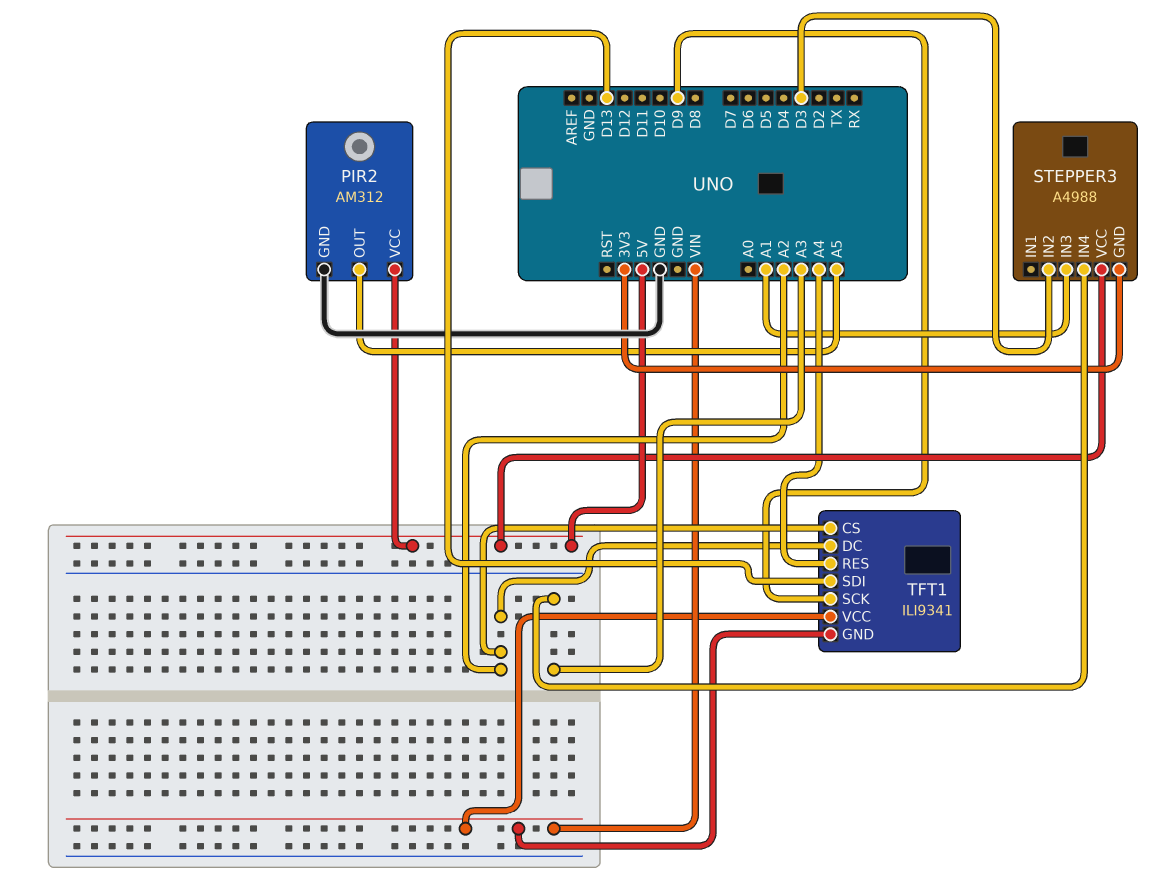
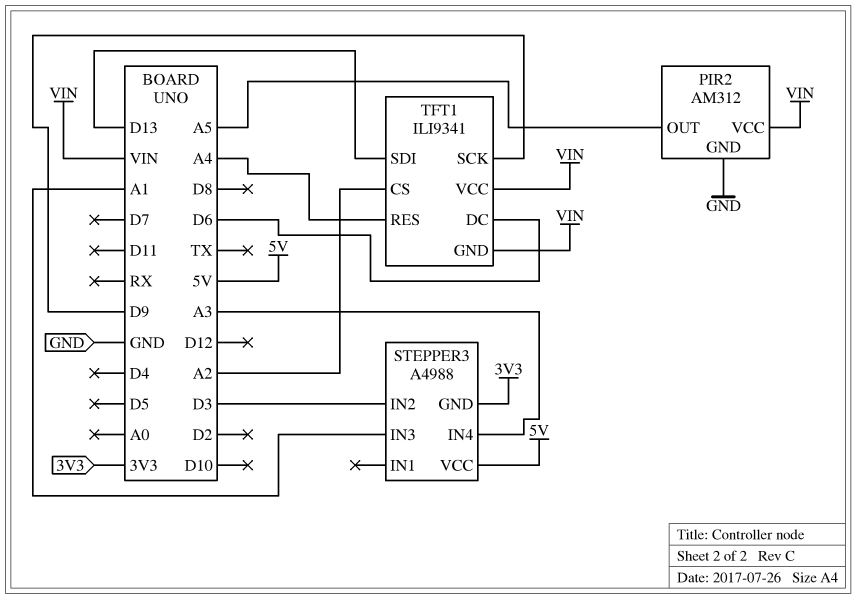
PIR2 pin VCC: 5V -> VIN
TFT1 pin DC: A2 -> D6

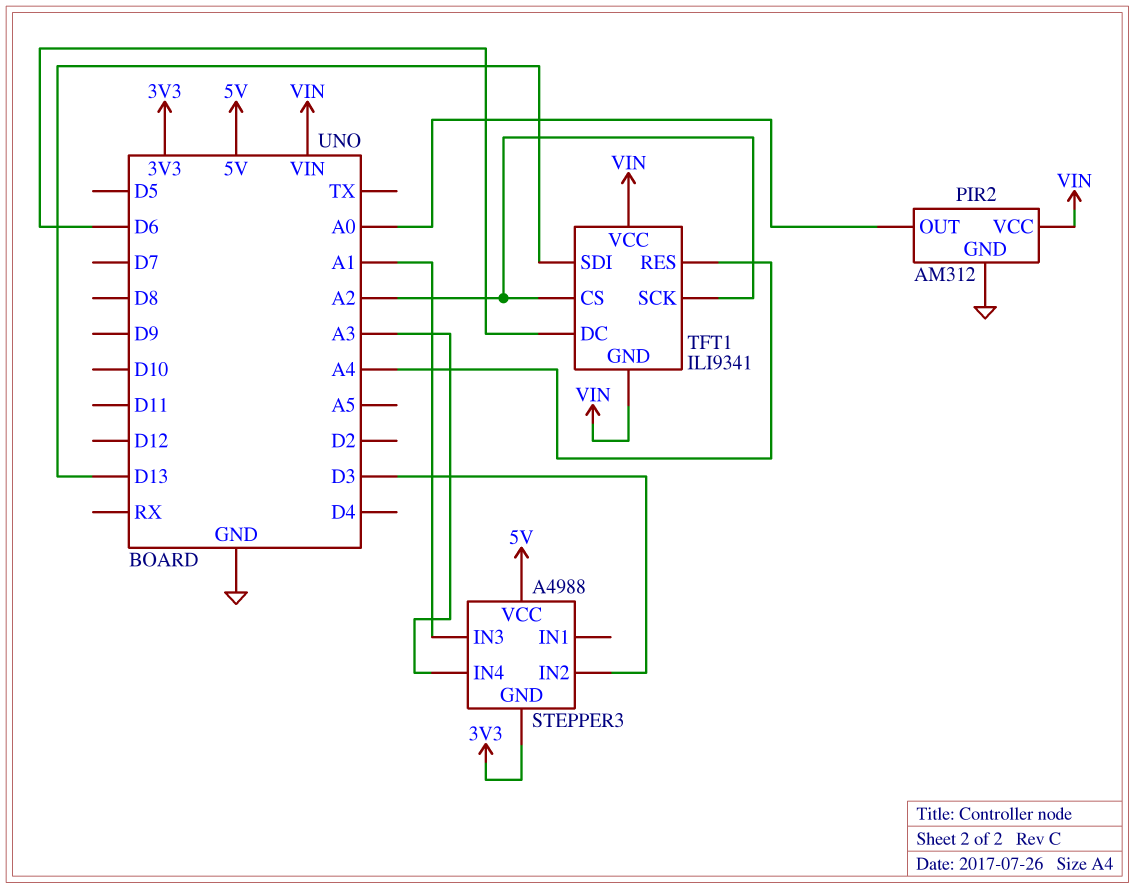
PIR2 pin OUT: A5 -> A0
TFT1 pin SCK: D9 -> A2

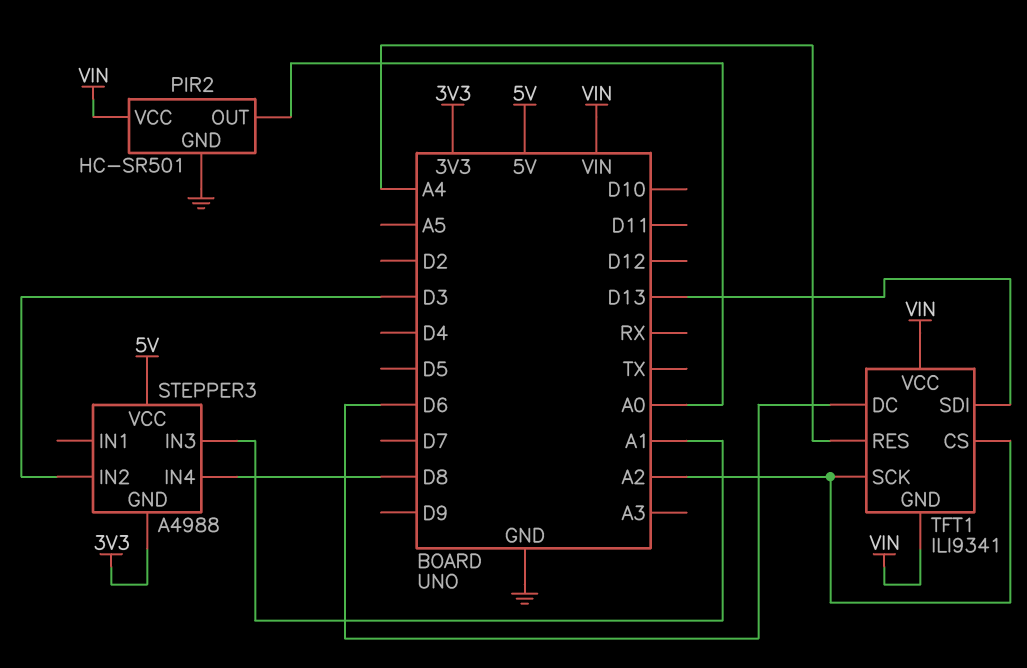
PIR2: AM312 -> HC-SR501
STEPPER3 pin IN4: A3 -> D8

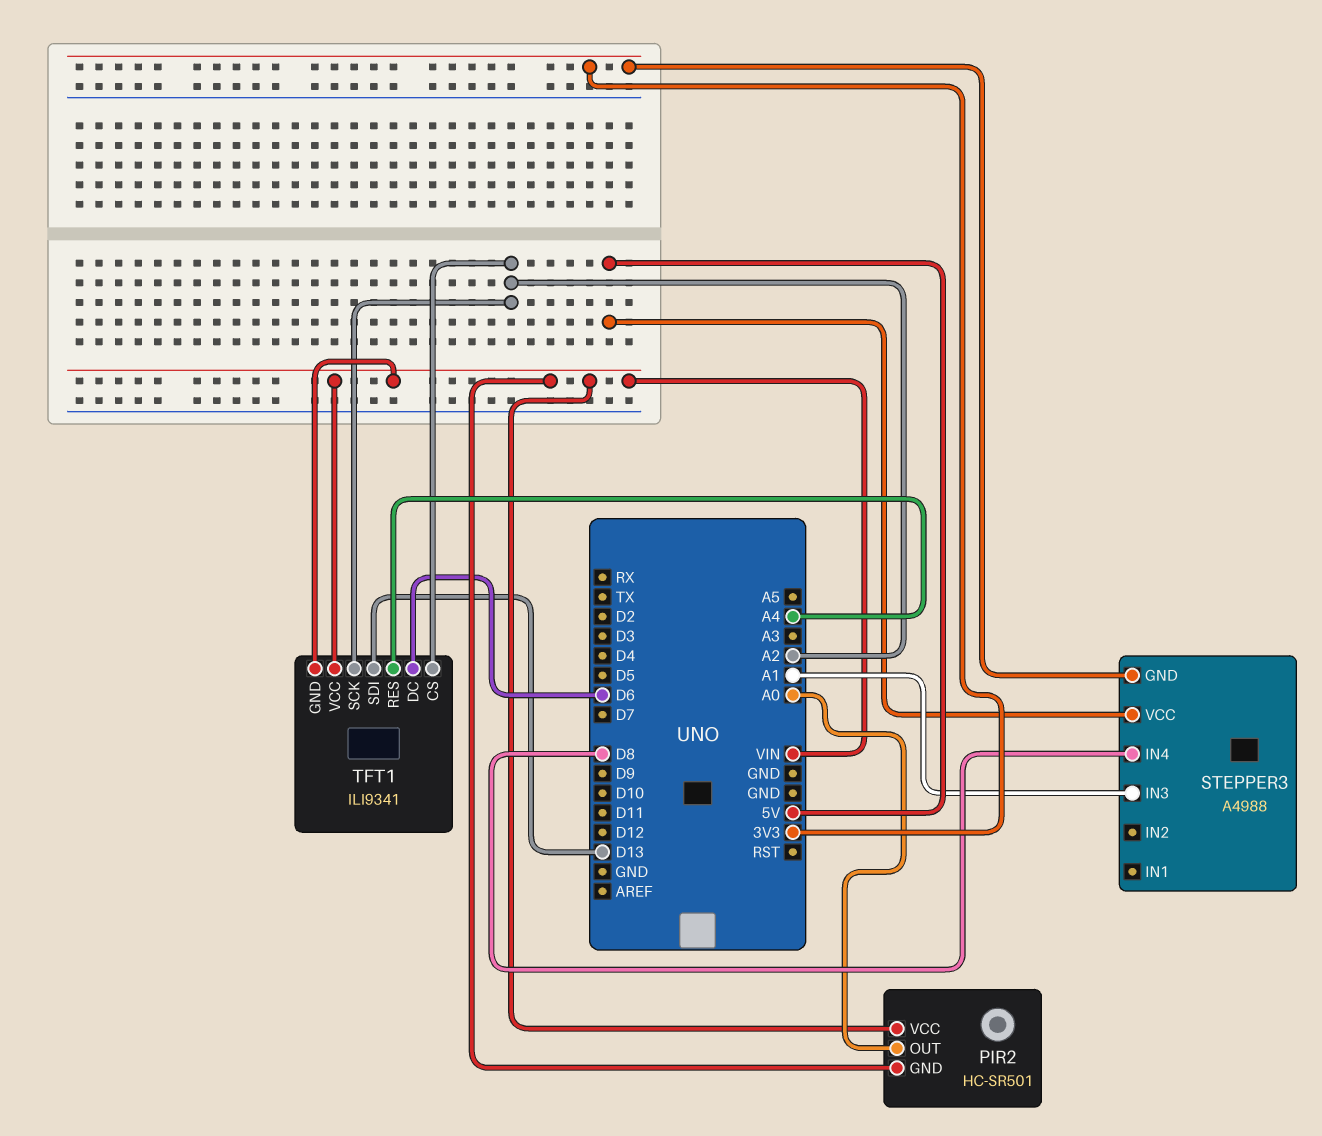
PIR2 pin GND: GND -> VIN
STEPPER3 pin IN2: D3 -> none

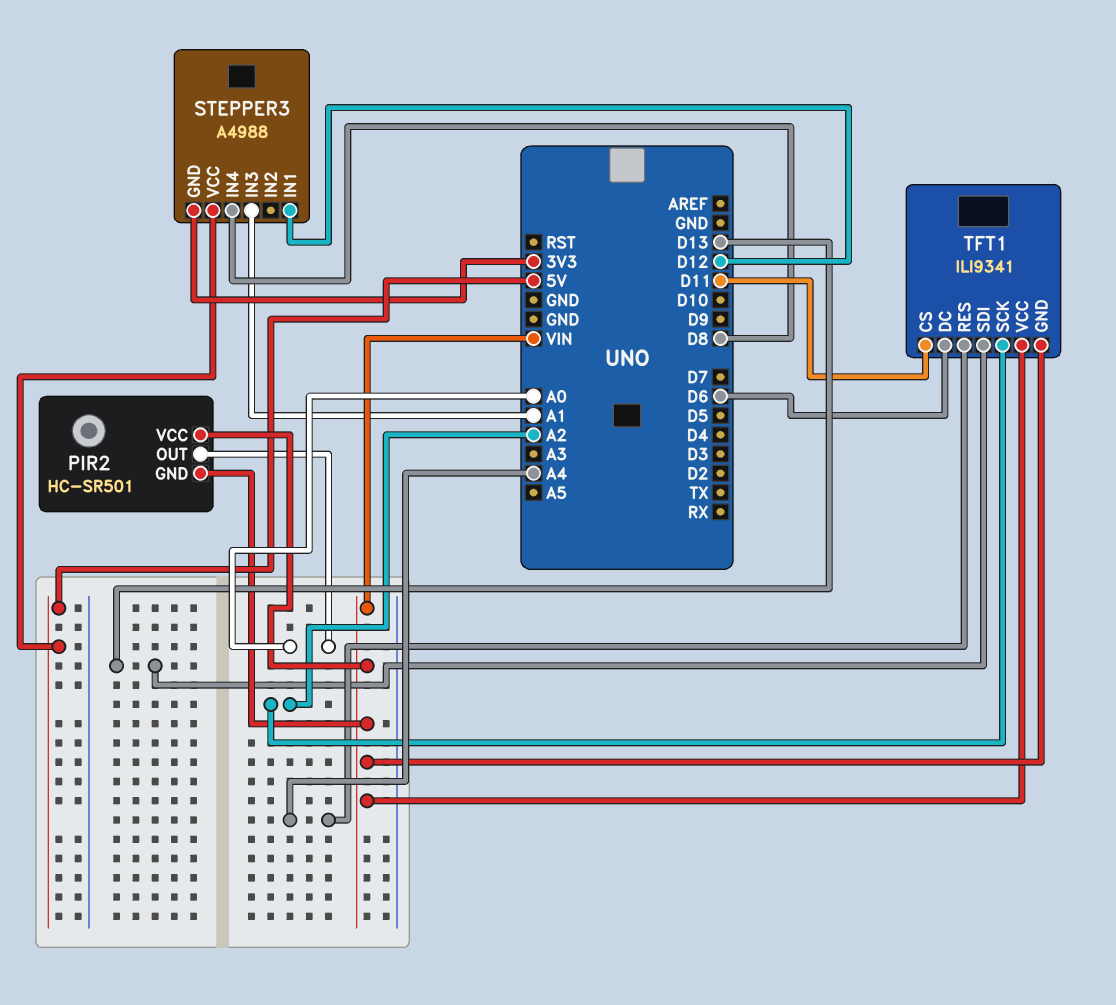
STEPPER3 pin IN1: none -> D12
TFT1 pin CS: A2 -> D11

